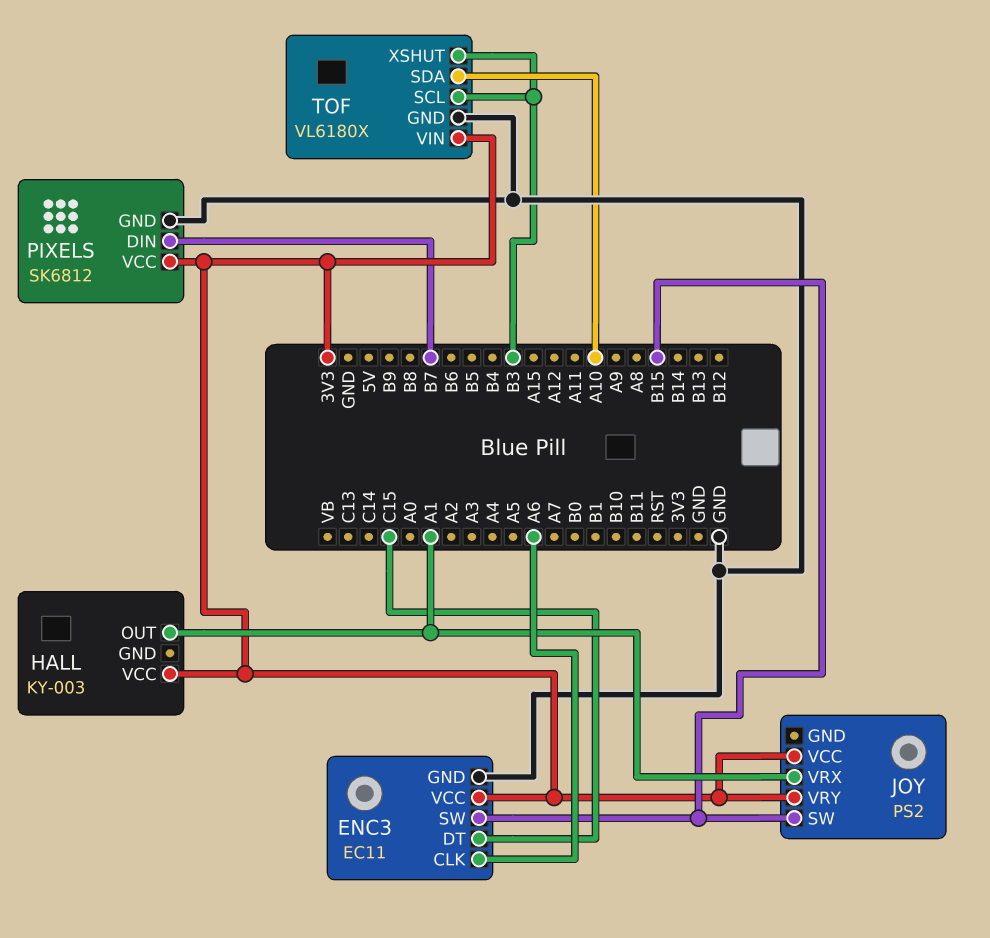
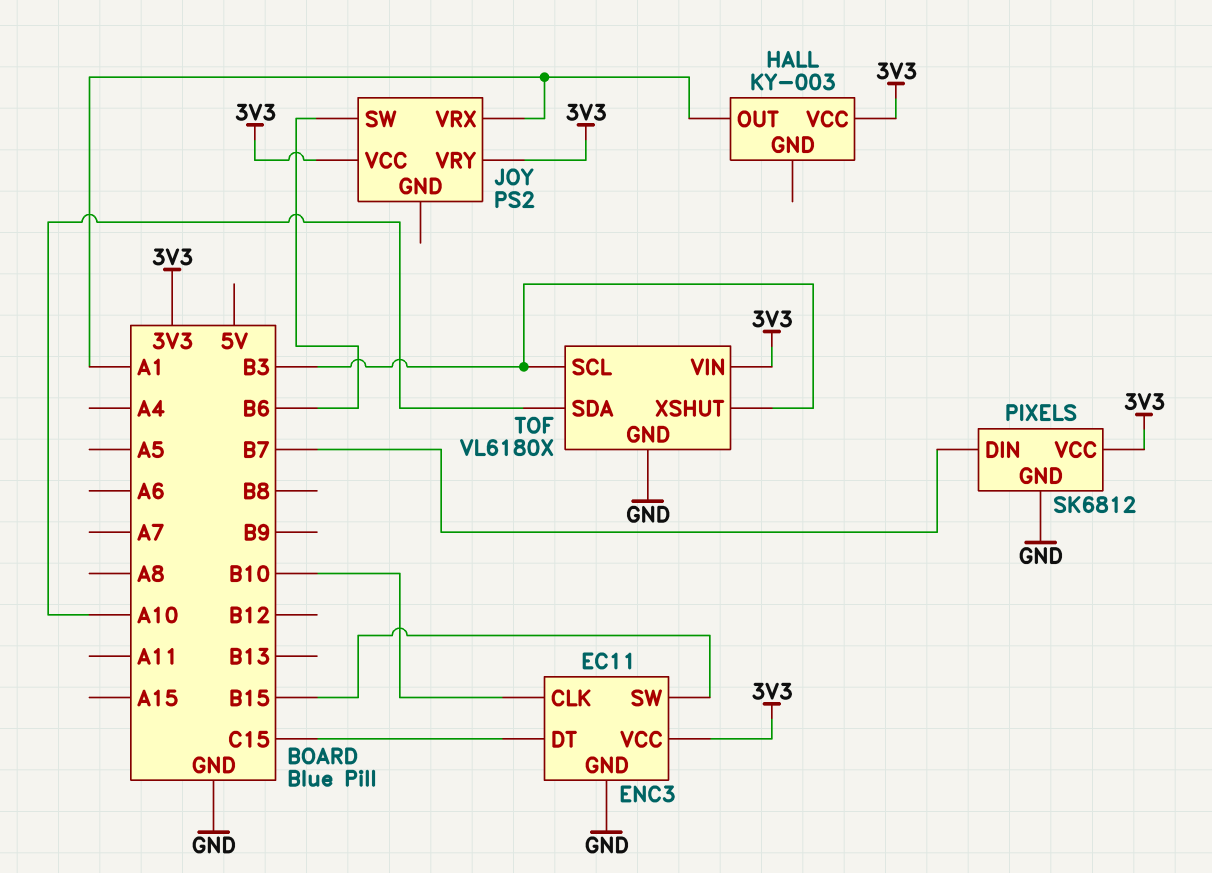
ENC3 pin CLK: A6 -> B10
JOY pin SW: B15 -> B6

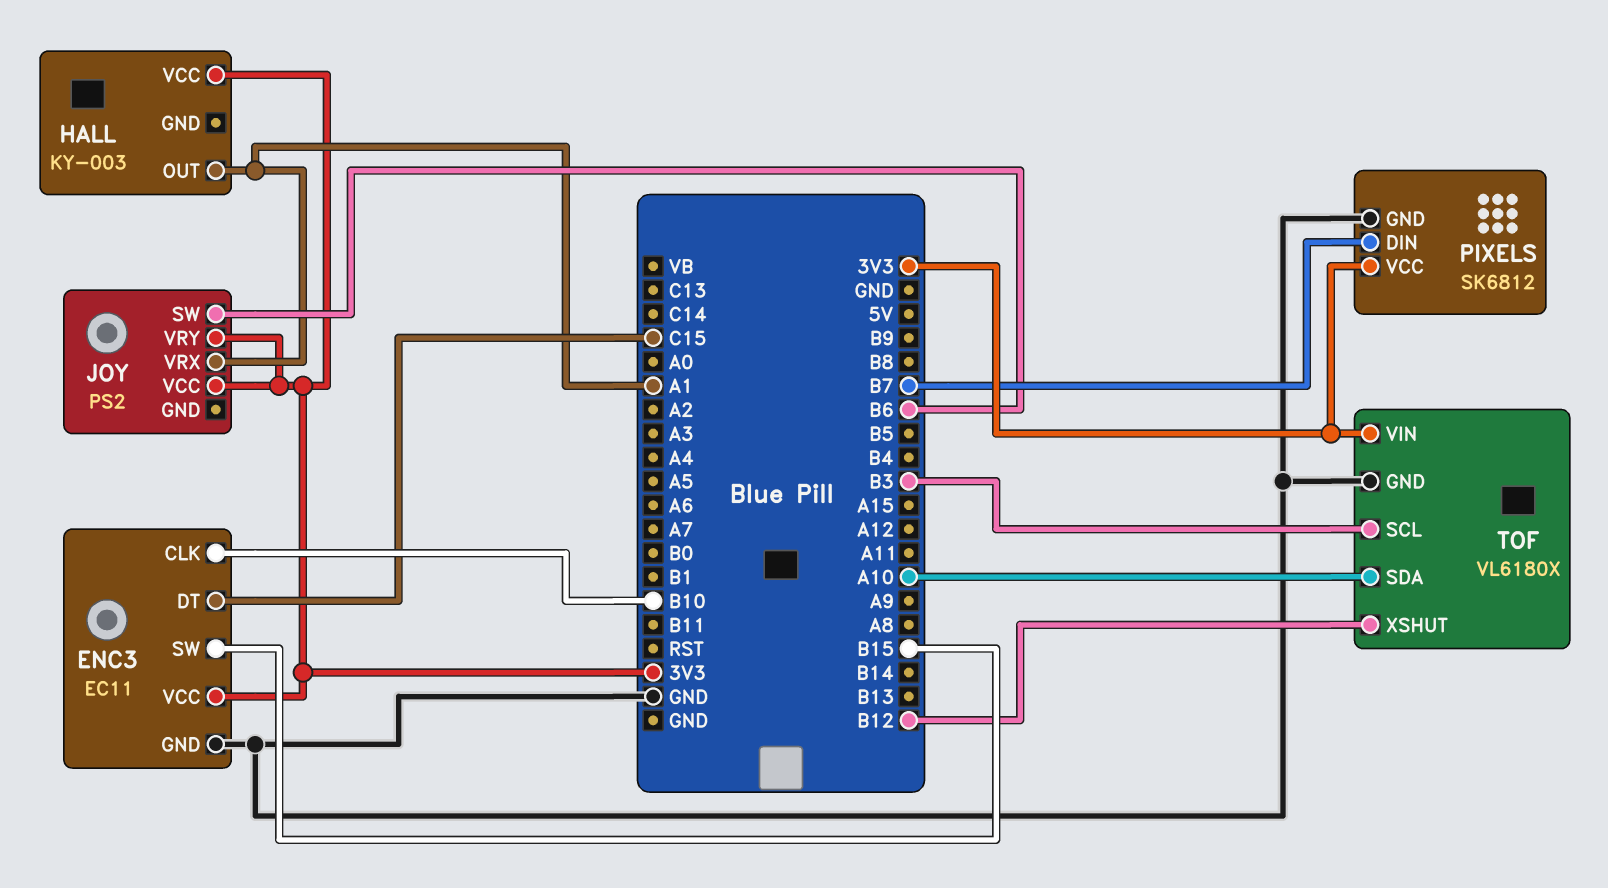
TOF pin XSHUT: B3 -> B12

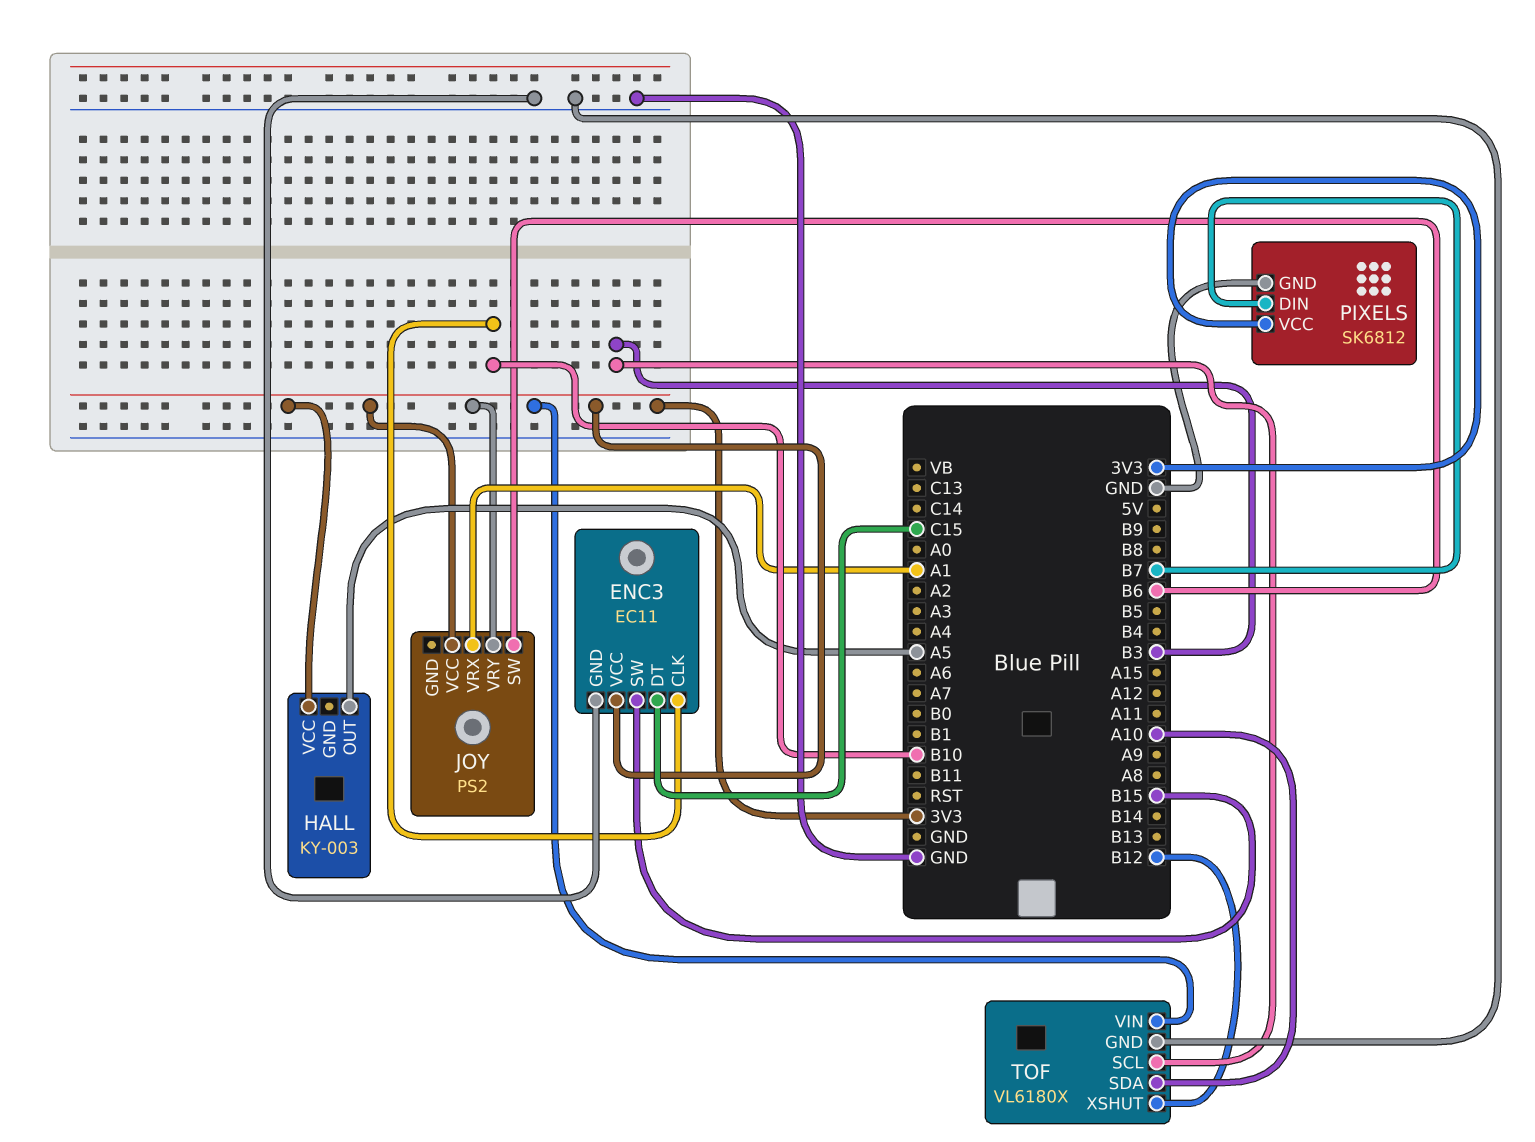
HALL pin OUT: A1 -> A5

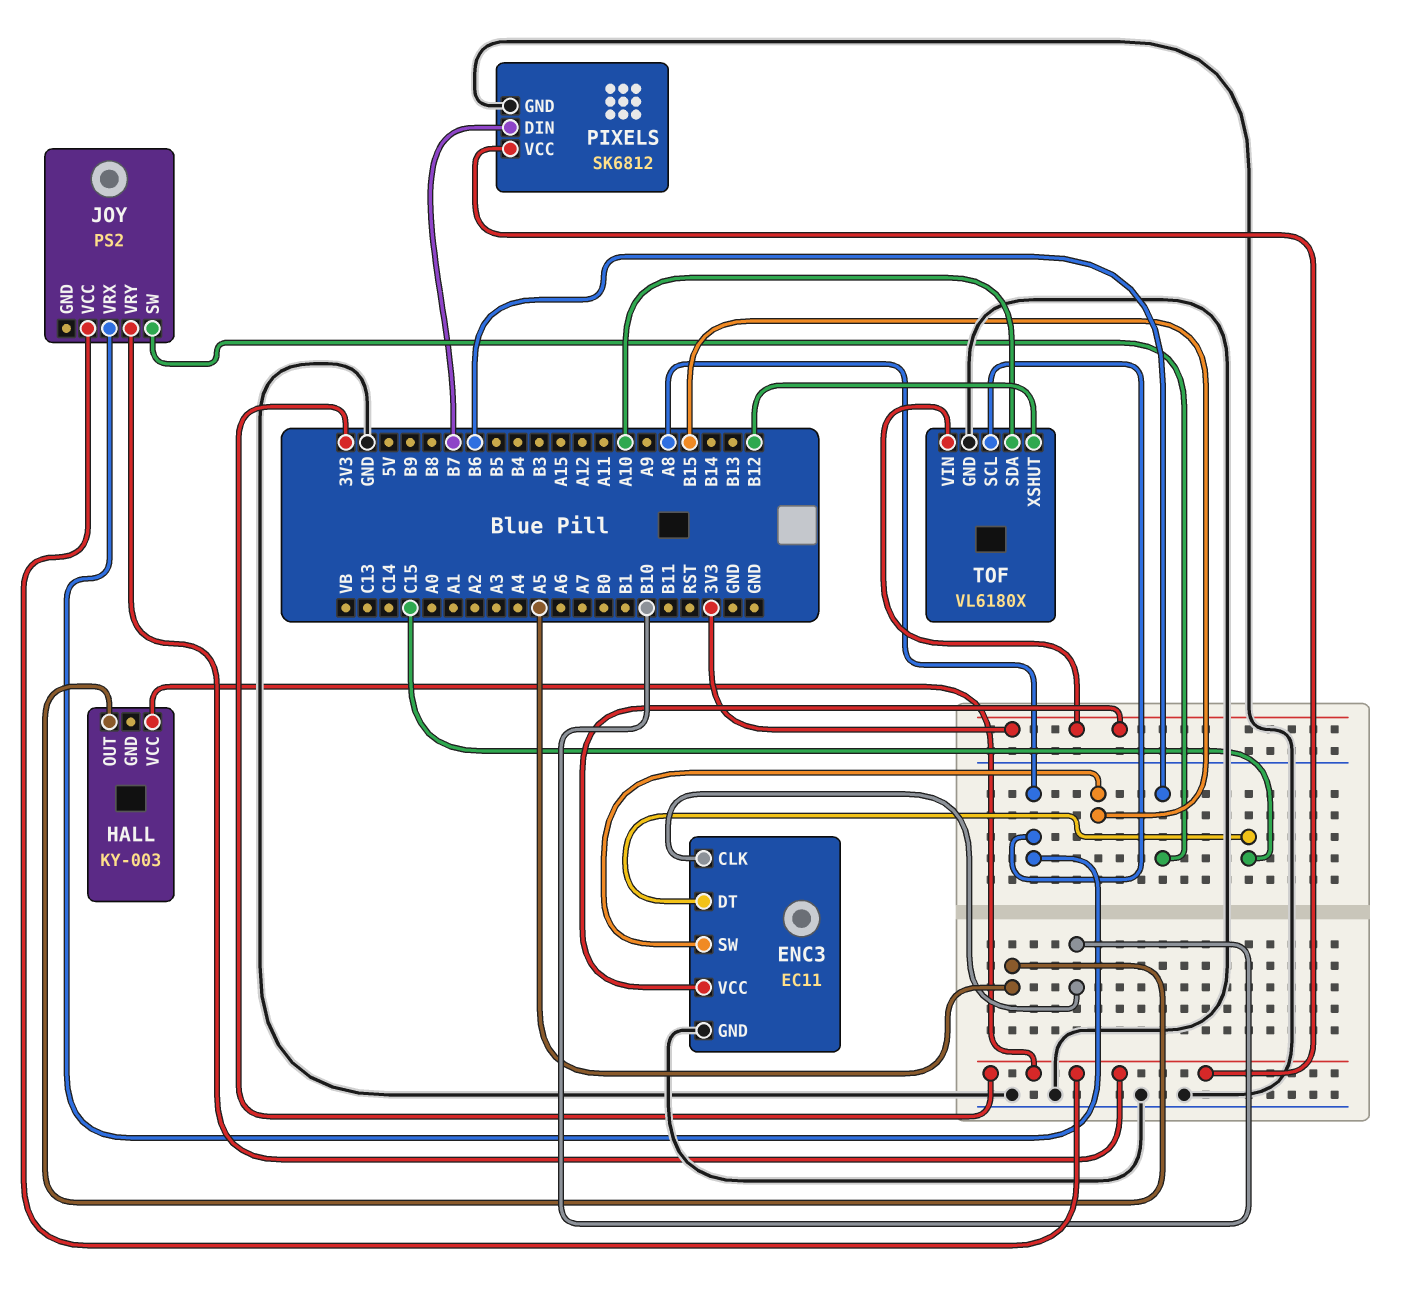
JOY pin VRX: A1 -> A8
TOF pin SCL: B3 -> A8

